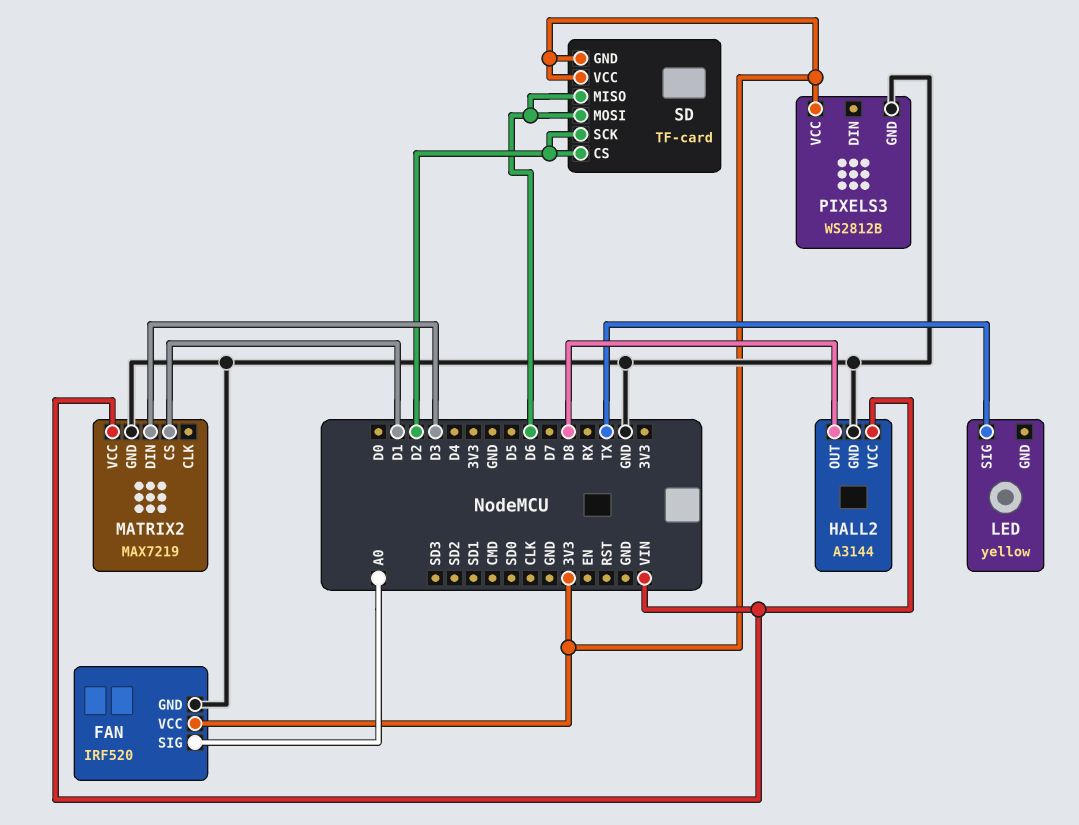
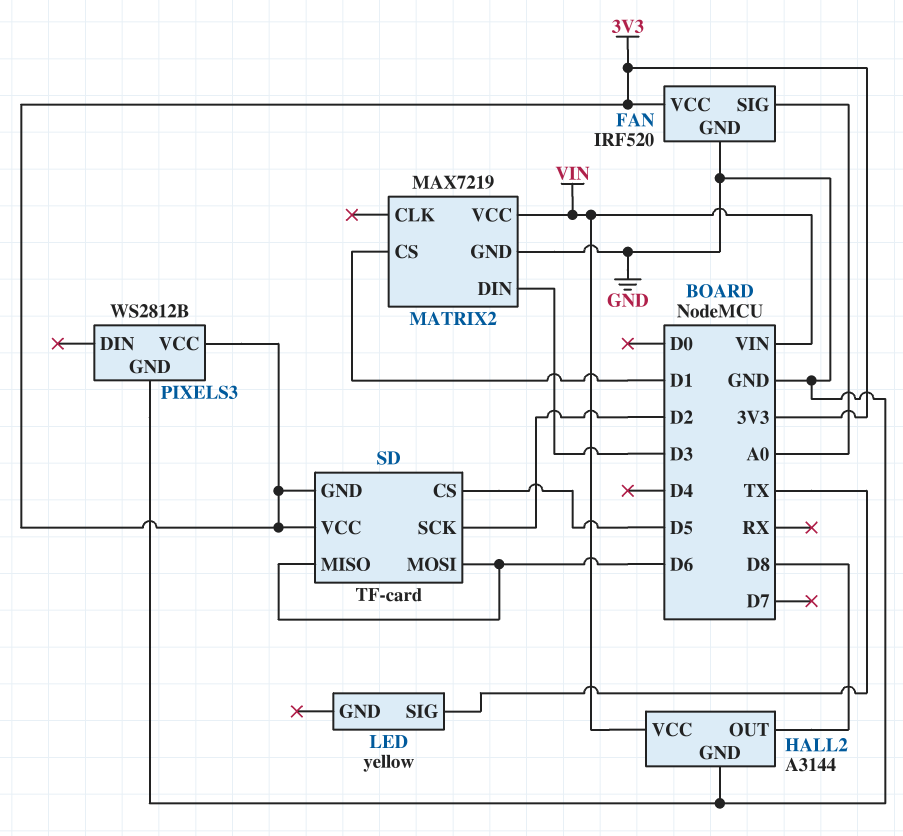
SD pin CS: D2 -> D5

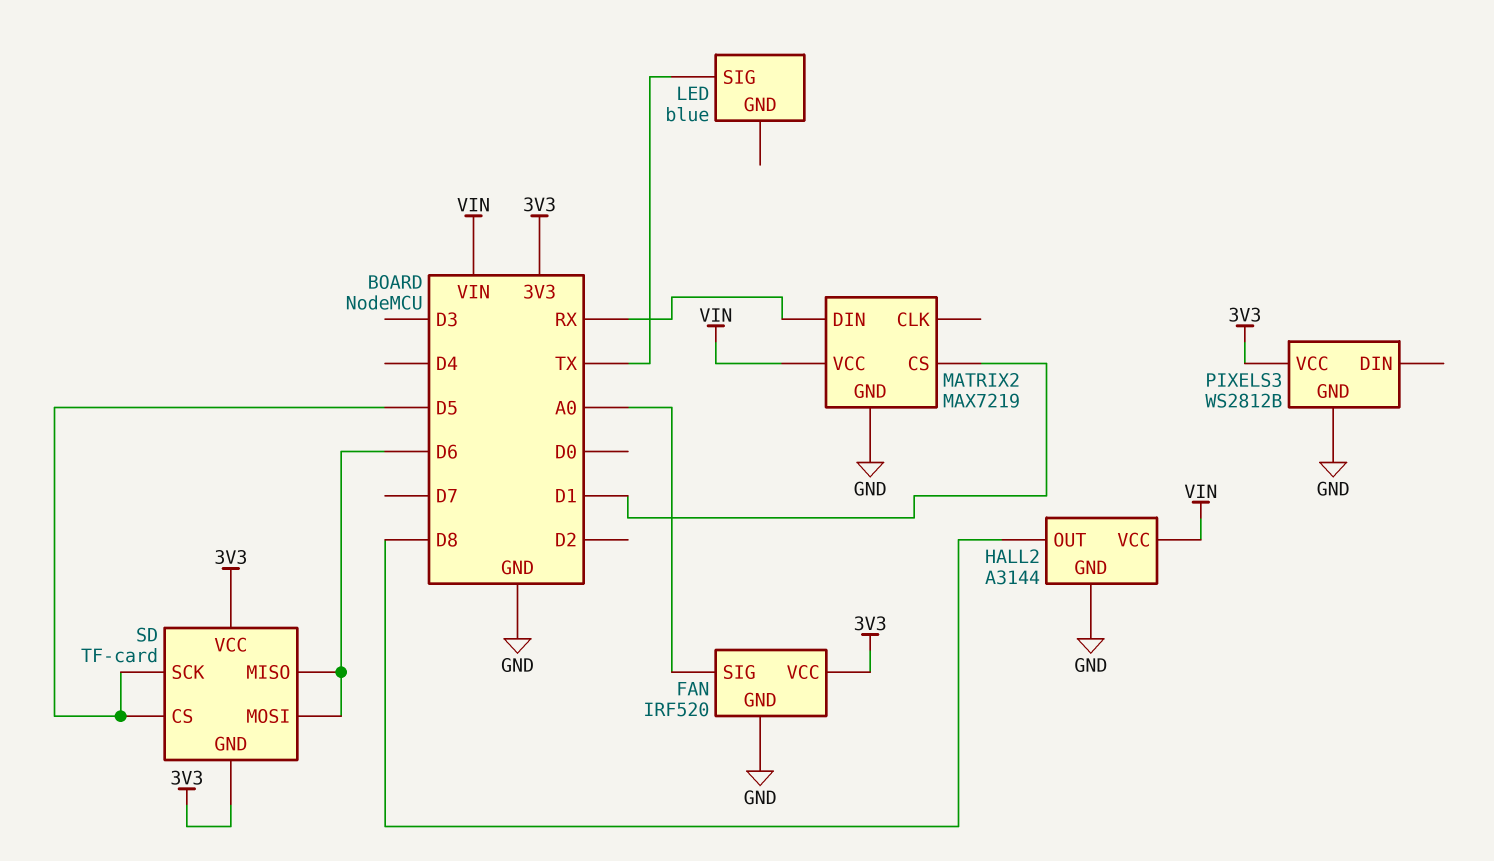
LED: yellow -> blue
MATRIX2 pin DIN: D3 -> RX
SD pin SCK: D2 -> D5

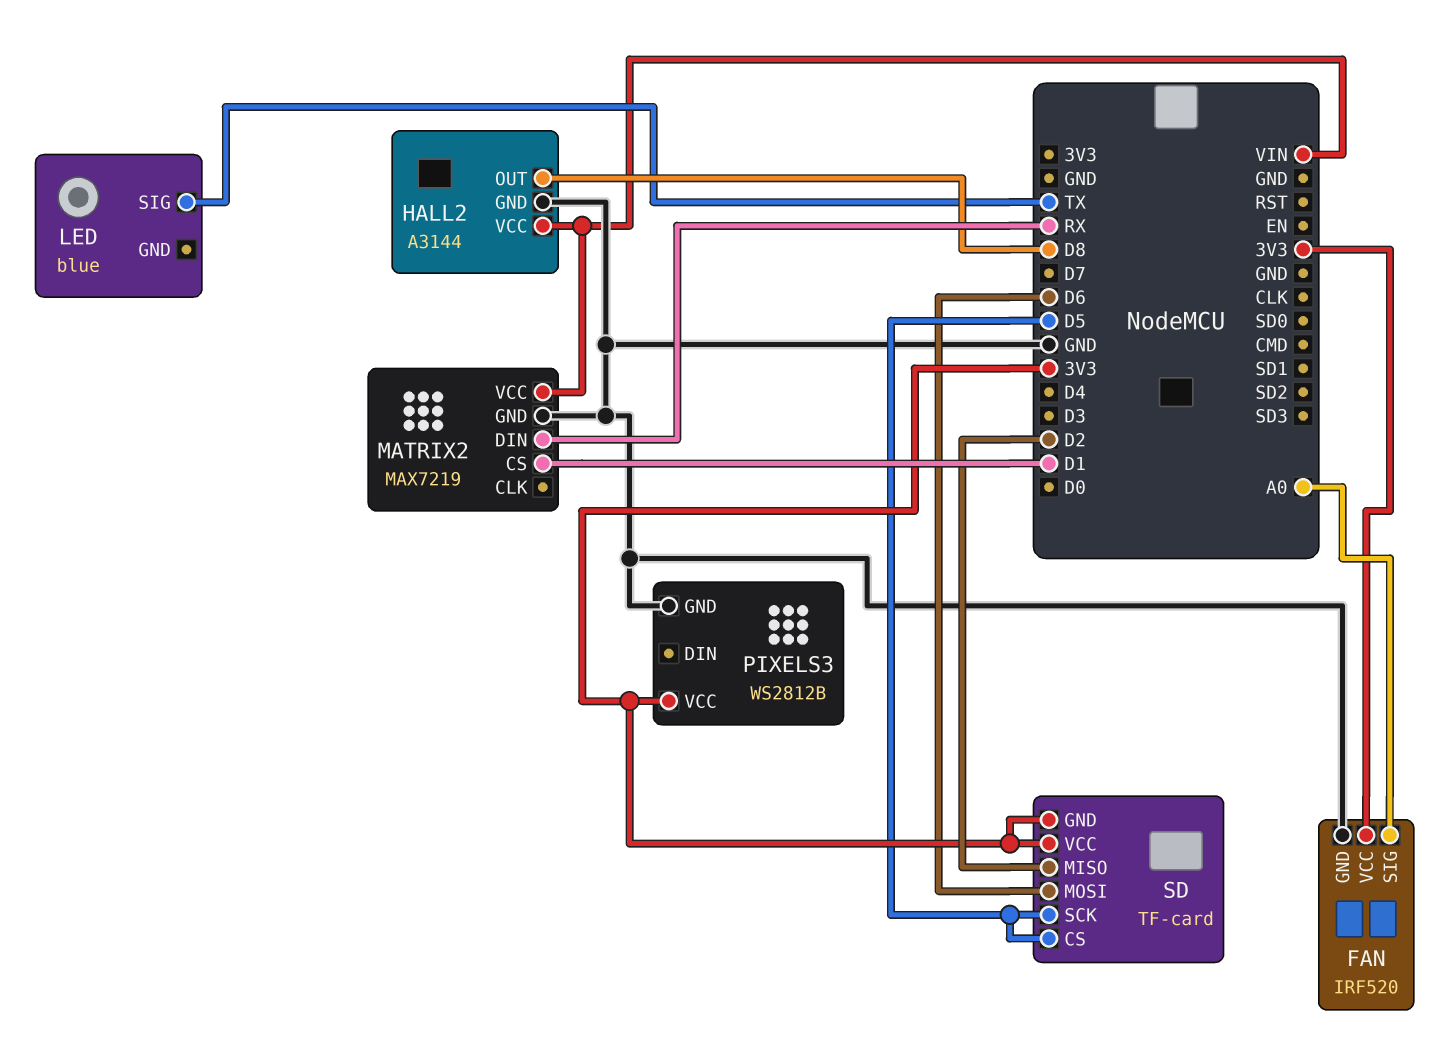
SD pin MISO: D6 -> D2

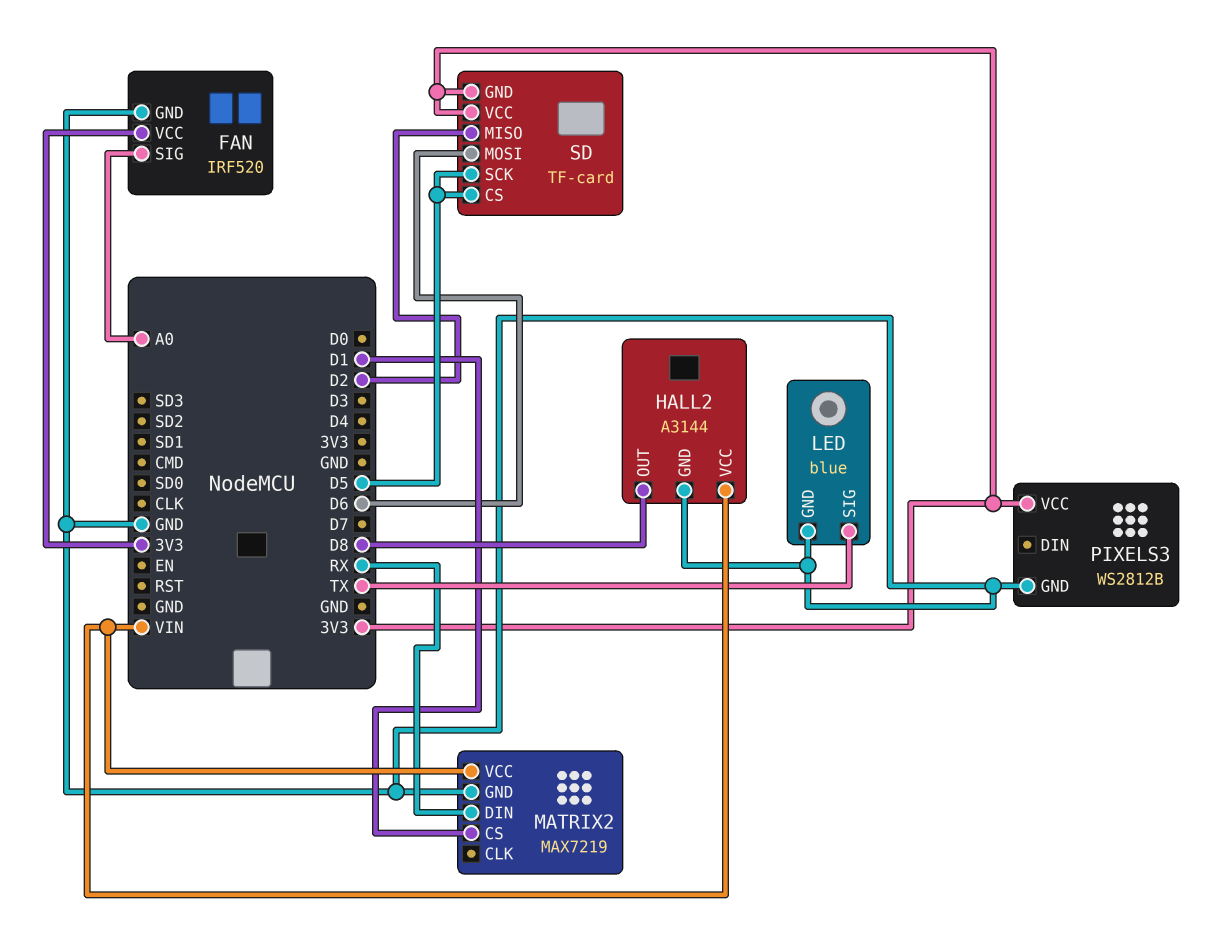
LED pin GND: none -> GND

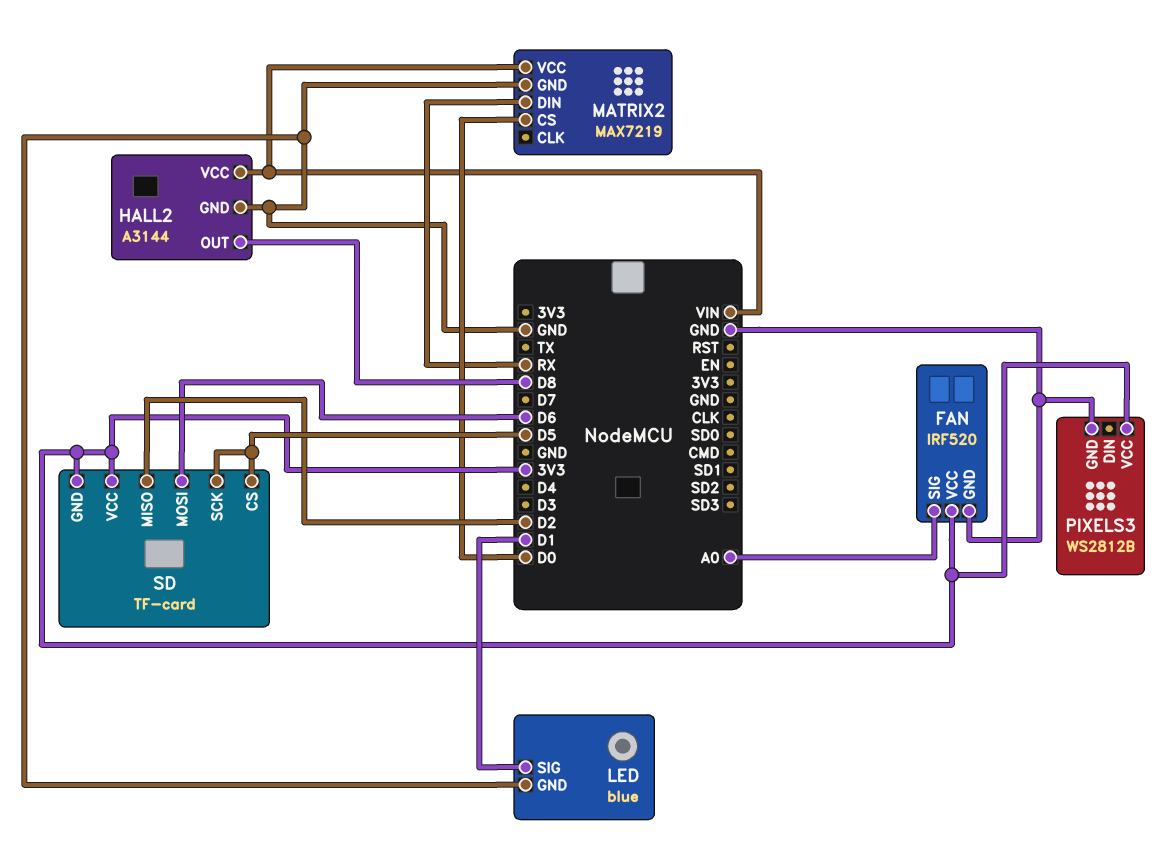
LED pin SIG: TX -> D1
MATRIX2 pin CS: D1 -> D0

